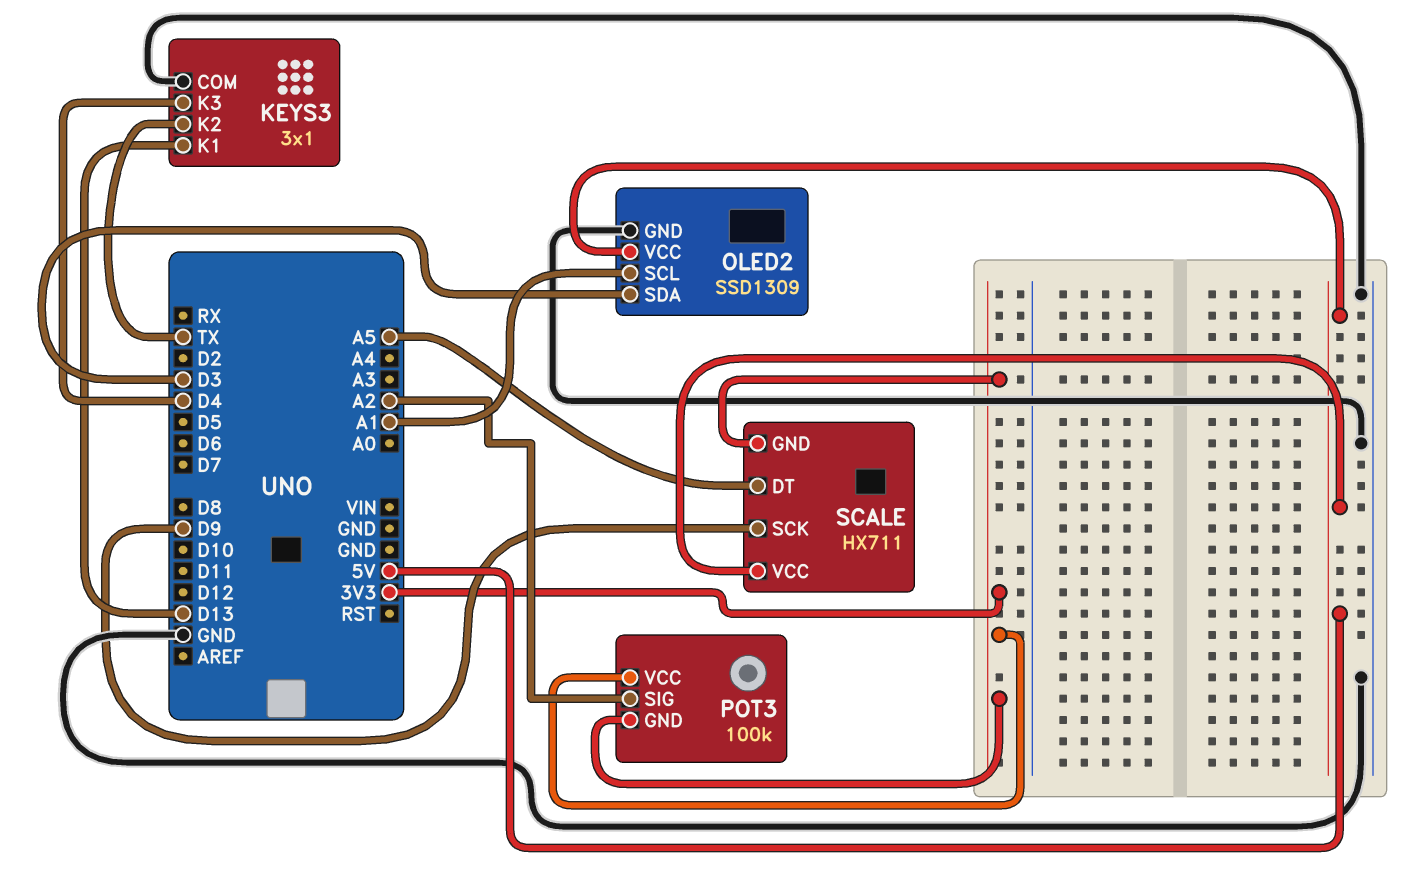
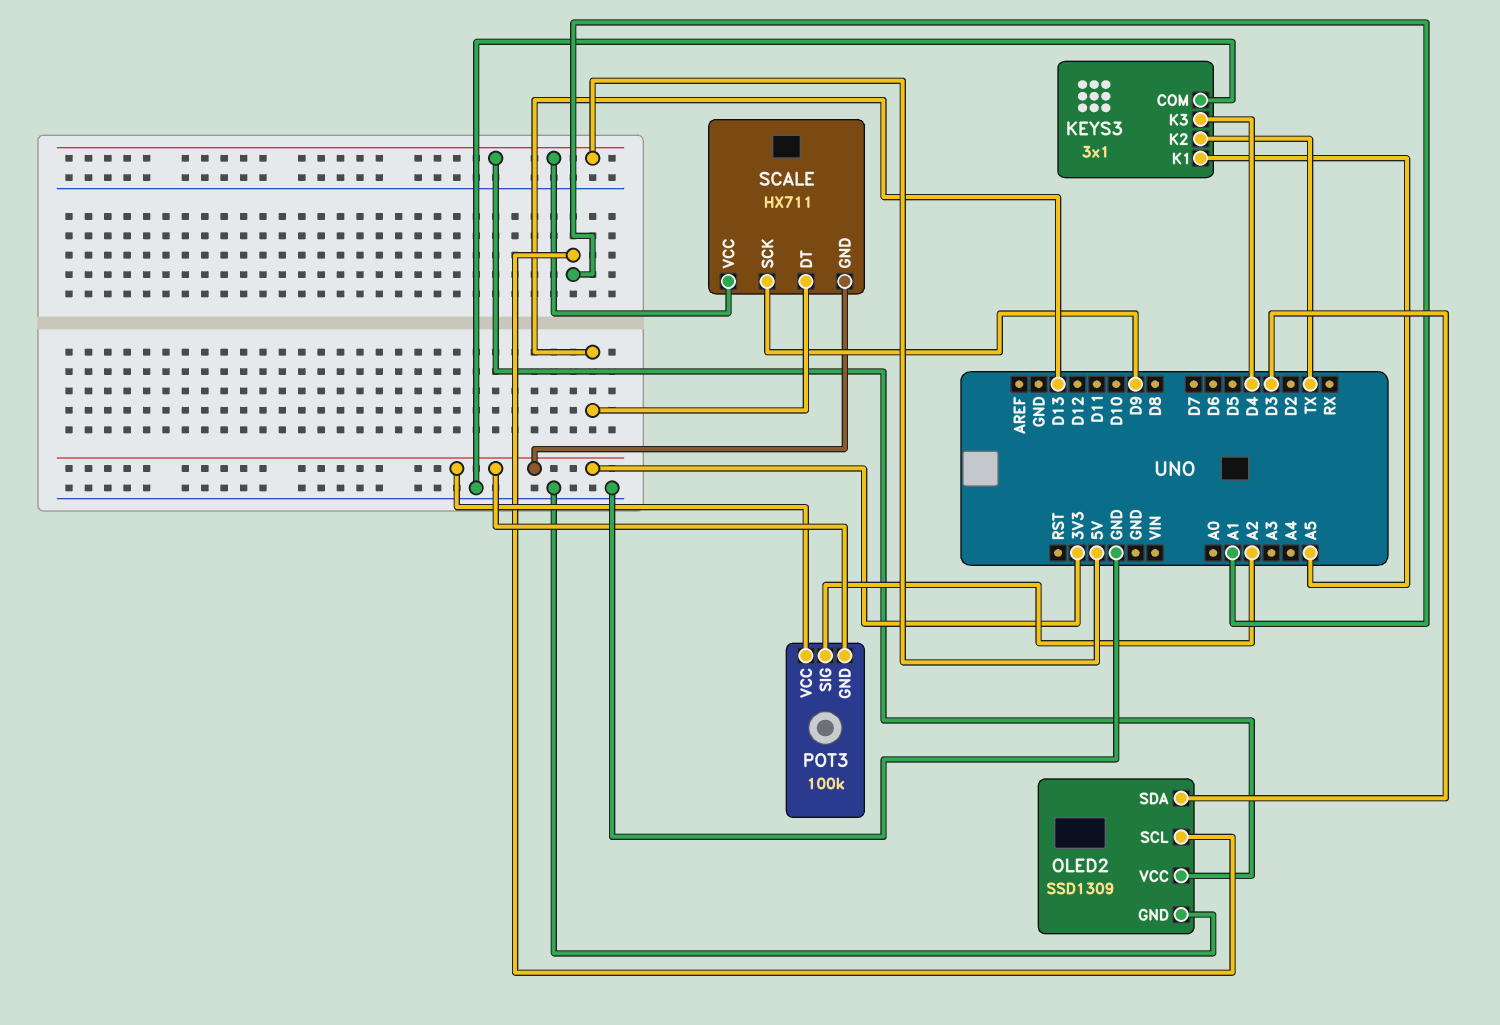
KEYS3 pin K1: D13 -> A5
SCALE pin DT: A5 -> D13

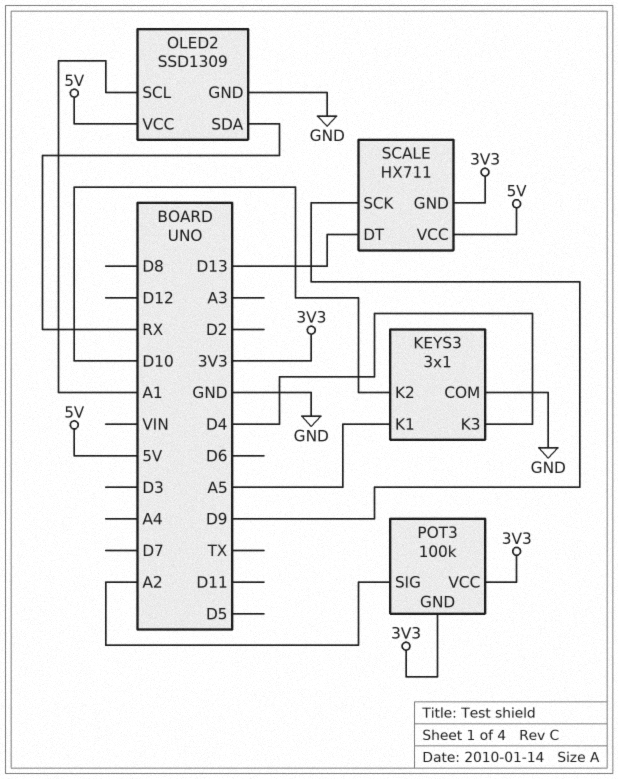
KEYS3 pin K2: TX -> D10
OLED2 pin SDA: D3 -> RX

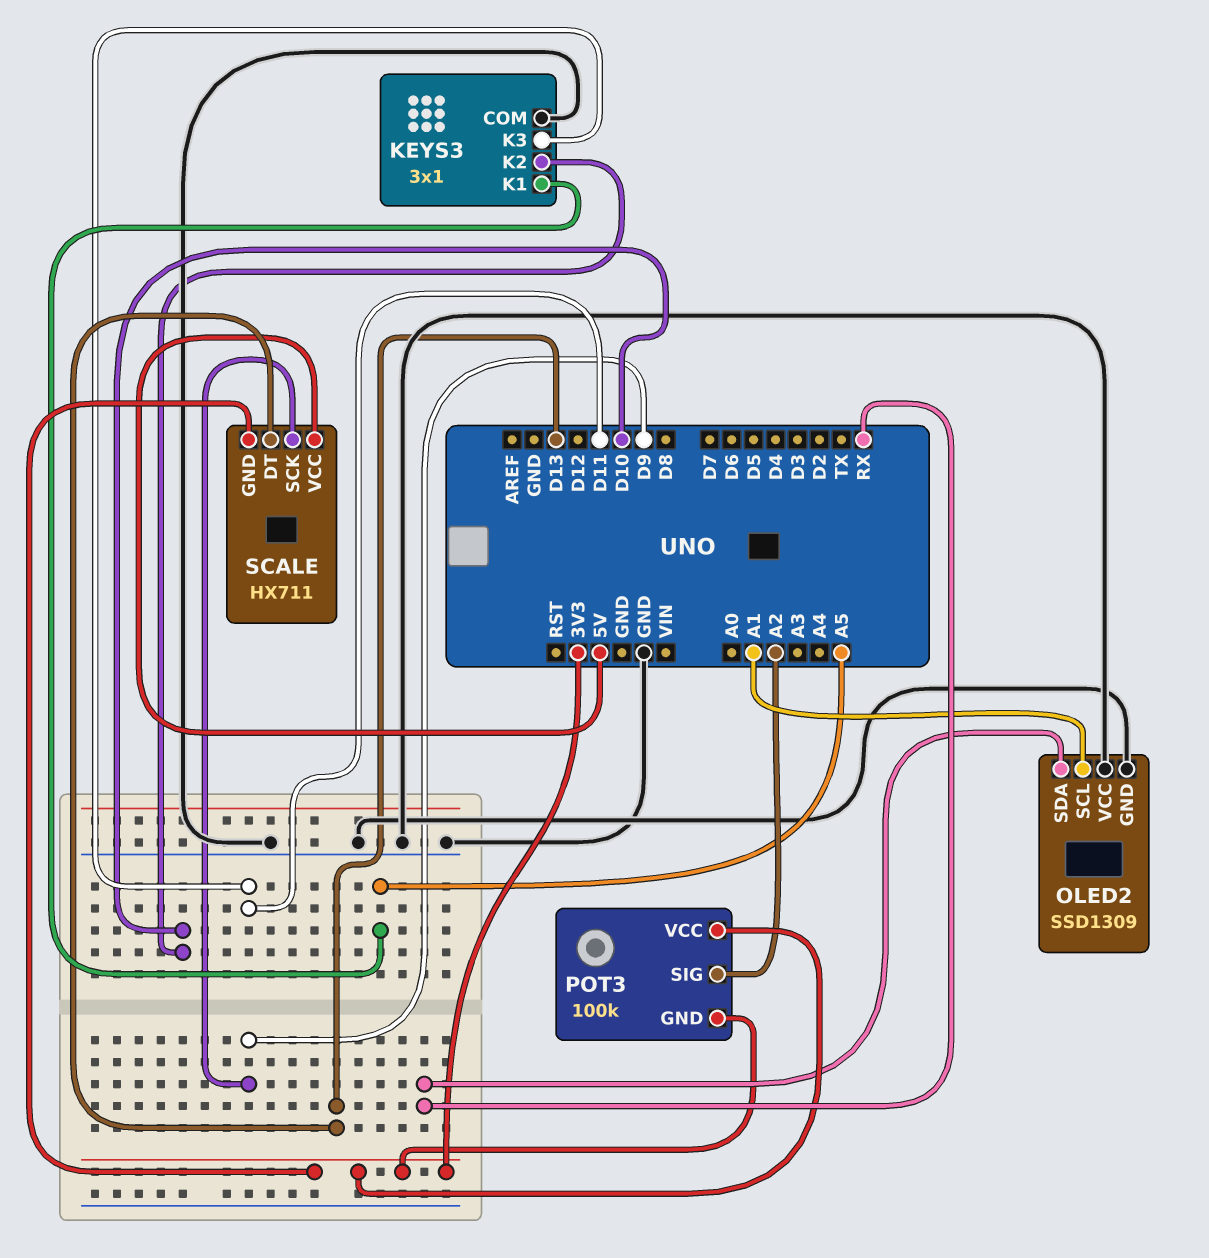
KEYS3 pin K3: D4 -> D11
OLED2 pin VCC: 5V -> GND

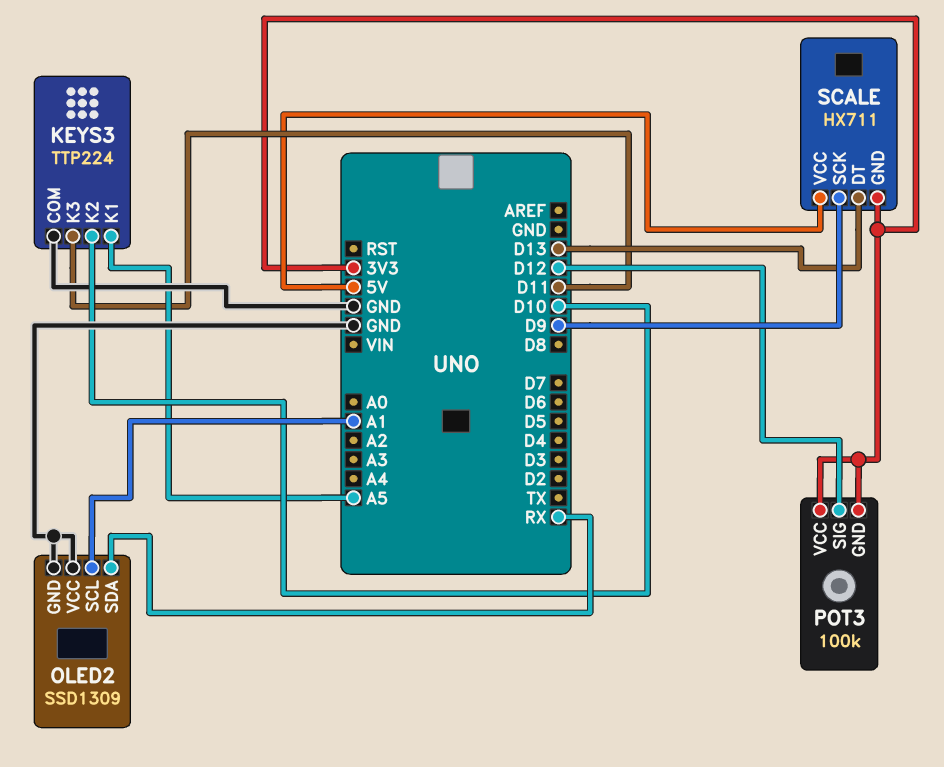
KEYS3: 3x1 -> TTP224
POT3 pin SIG: A2 -> D12

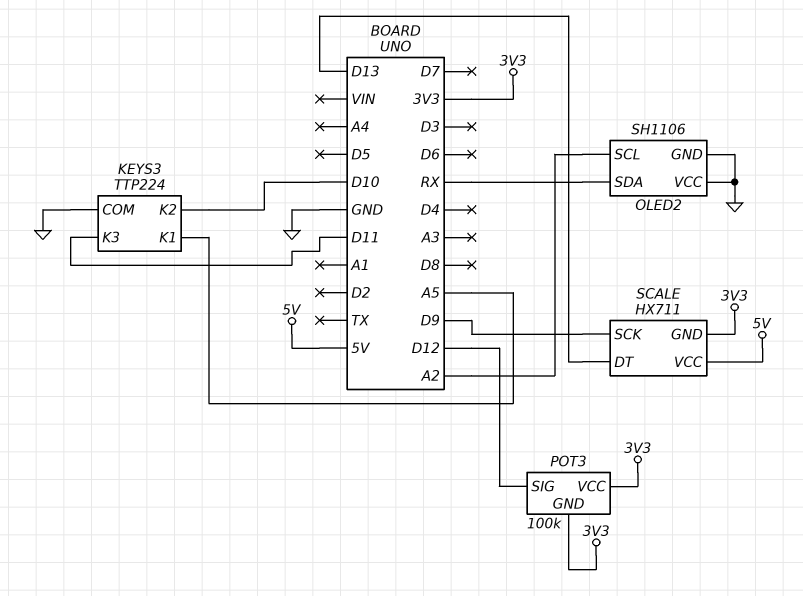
OLED2: SSD1309 -> SH1106
OLED2 pin SCL: A1 -> A2

